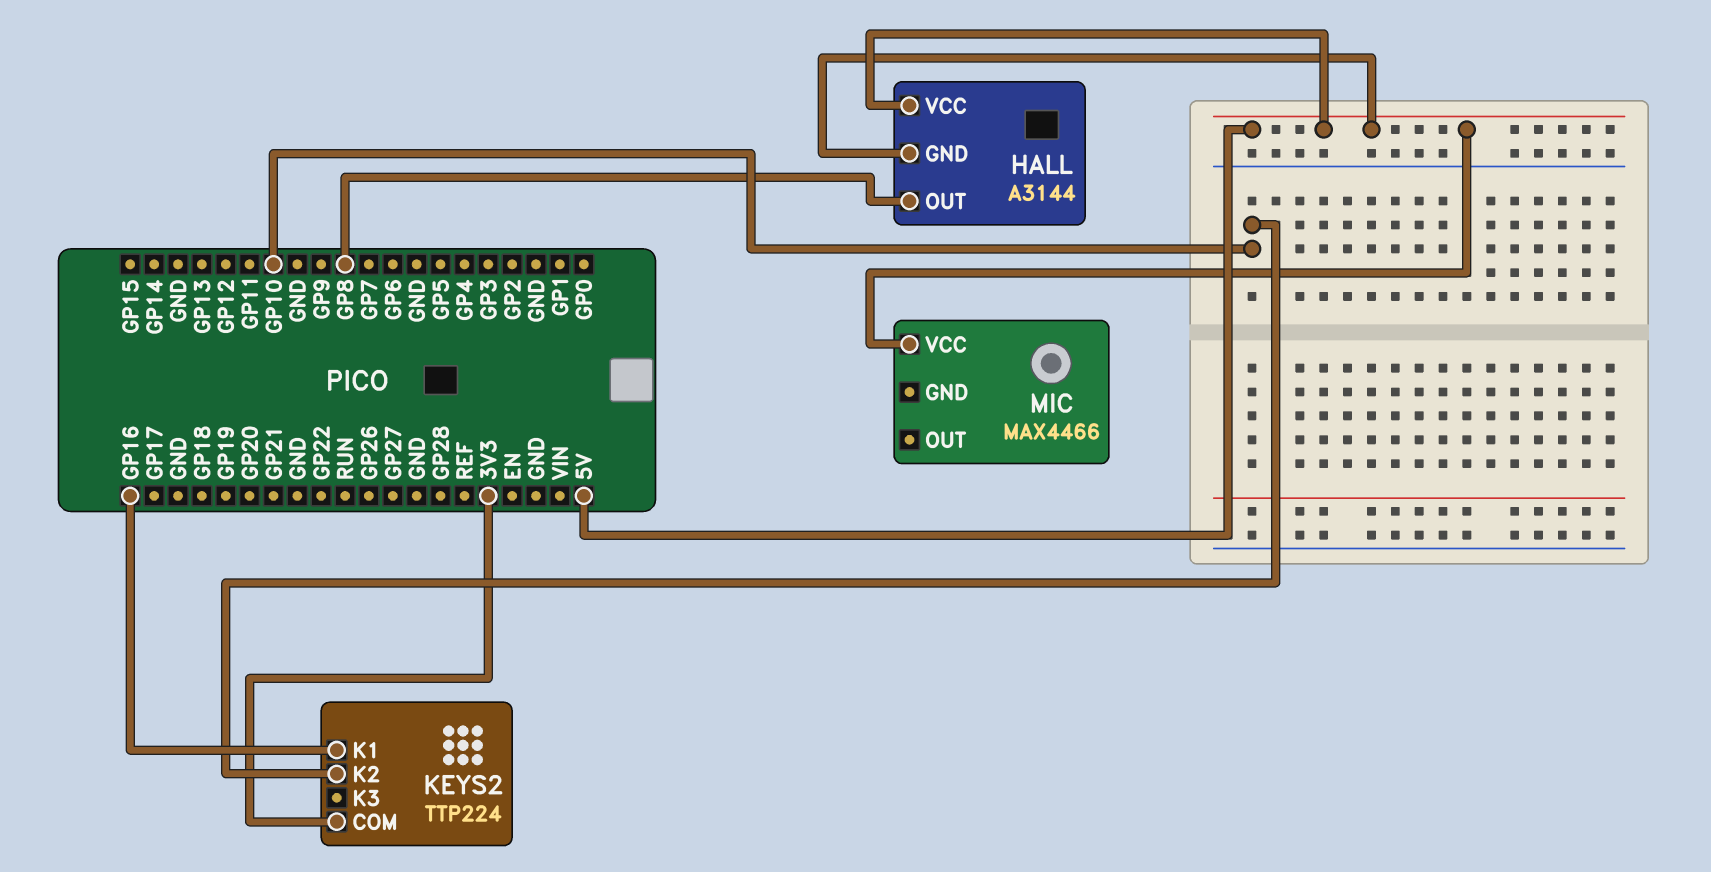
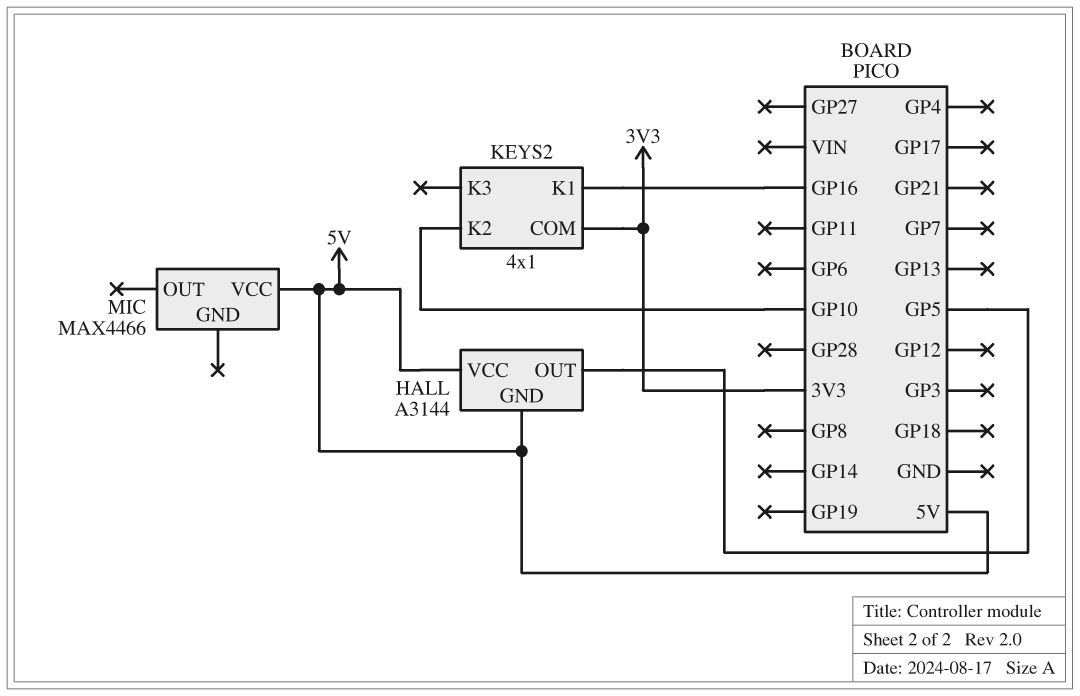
HALL pin OUT: GP8 -> GP5
KEYS2: TTP224 -> 4x1

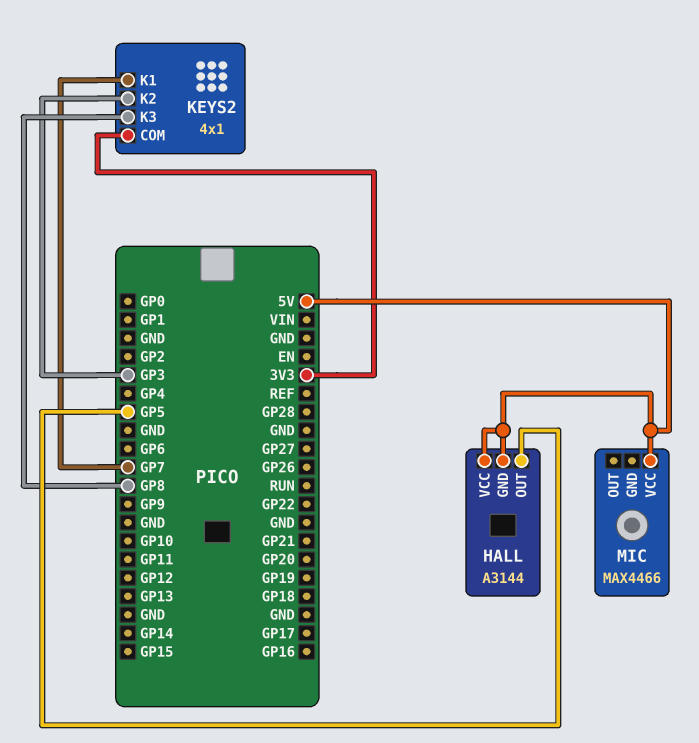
KEYS2 pin K1: GP16 -> GP7
KEYS2 pin K2: GP10 -> GP3
KEYS2 pin K3: none -> GP8

